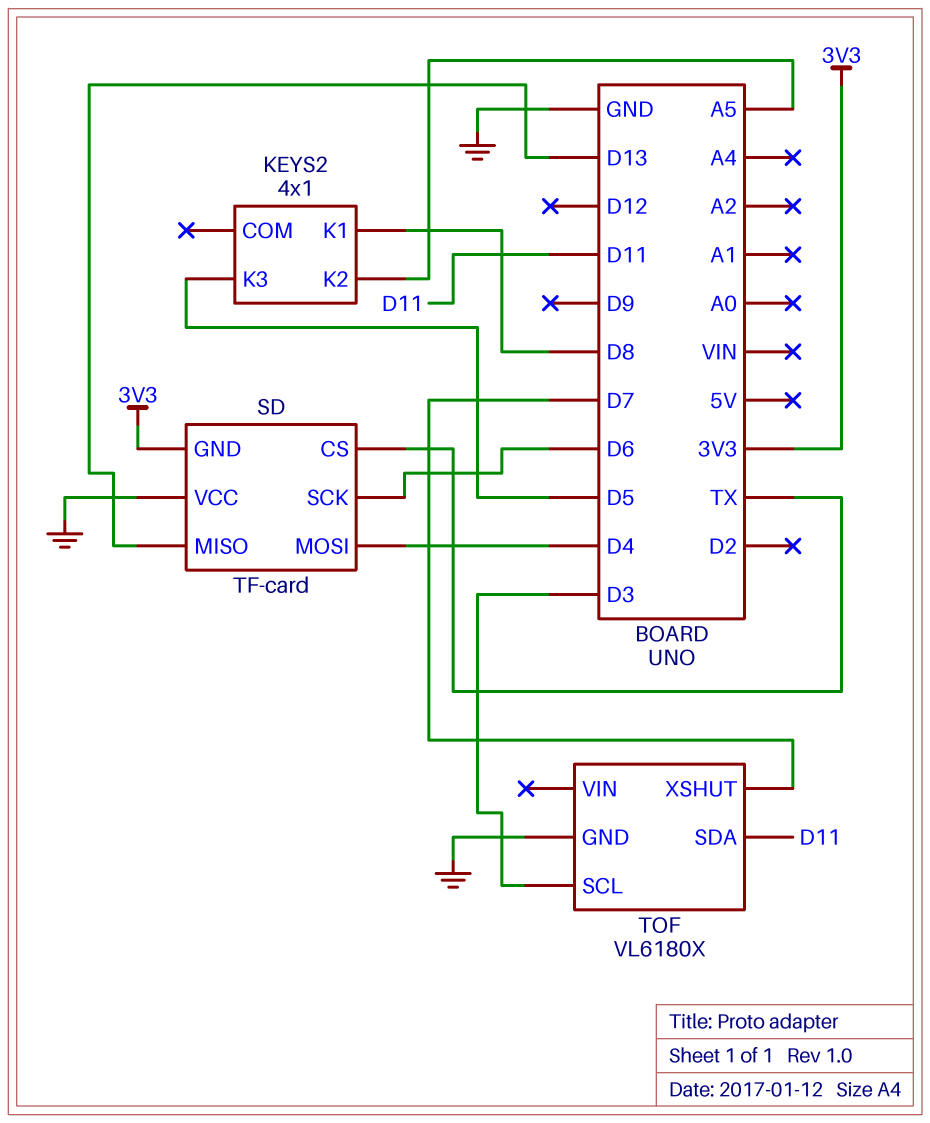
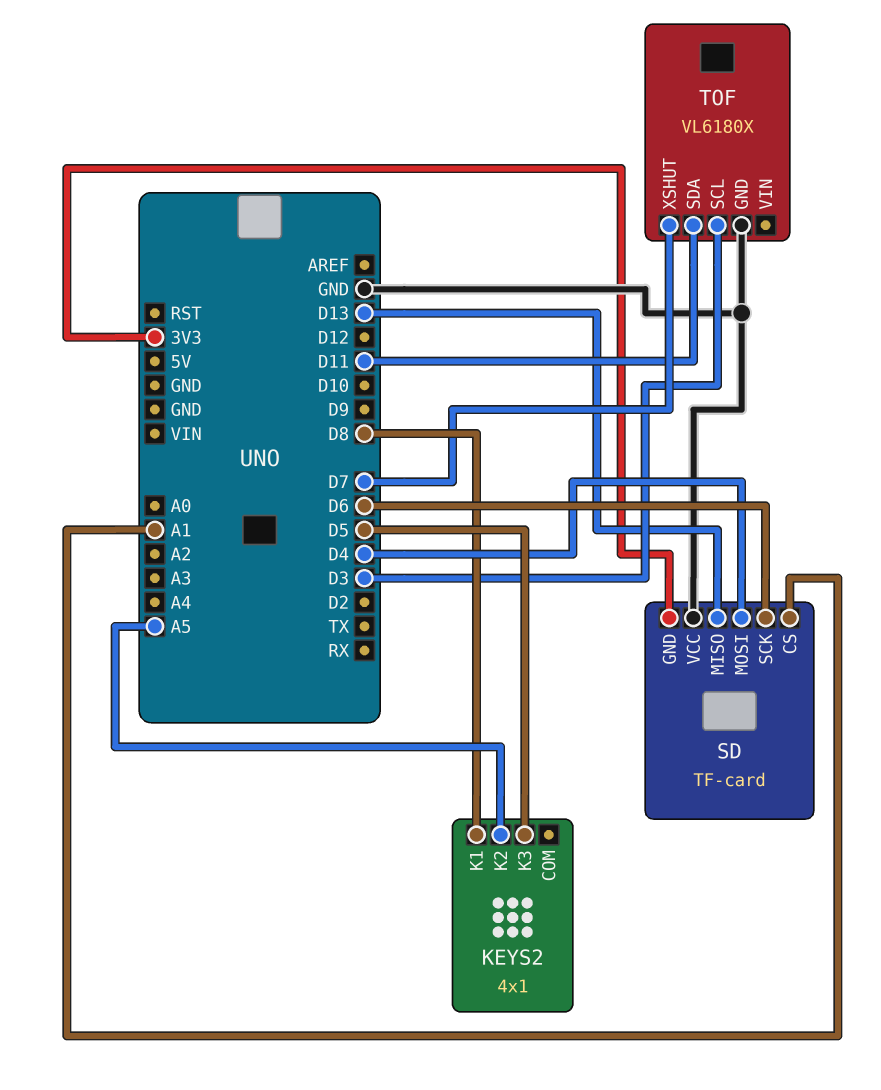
SD pin CS: TX -> A1

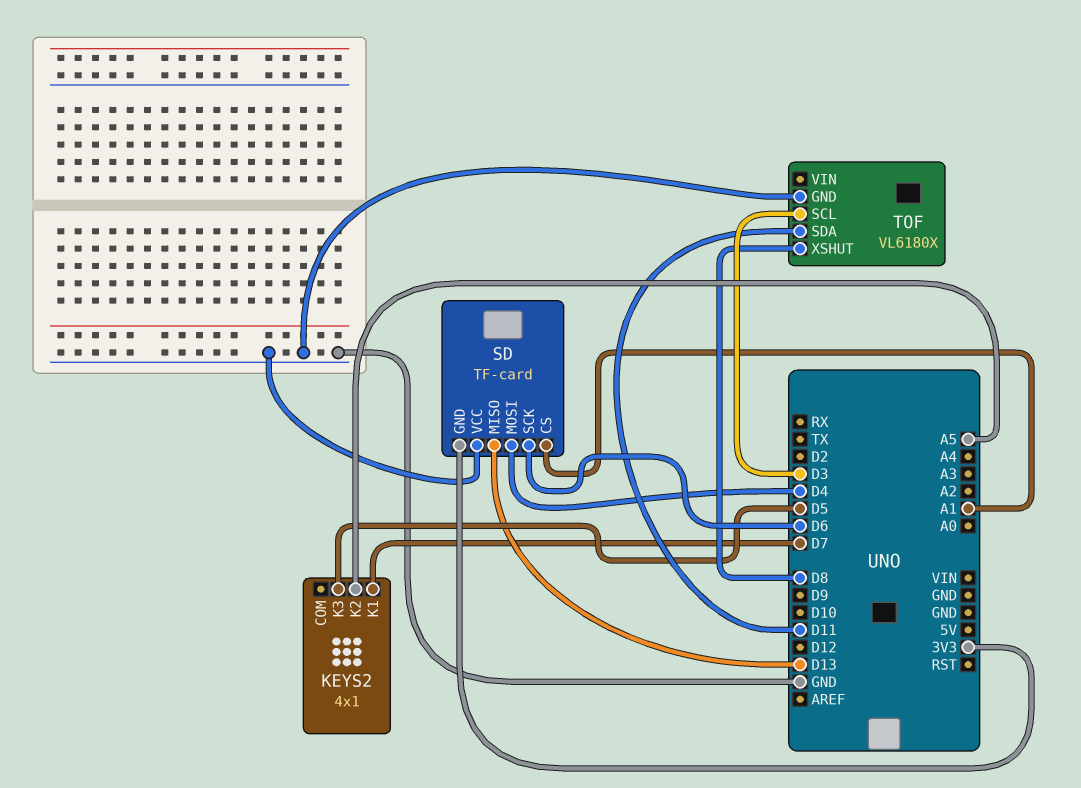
KEYS2 pin K1: D8 -> D7
TOF pin XSHUT: D7 -> D8

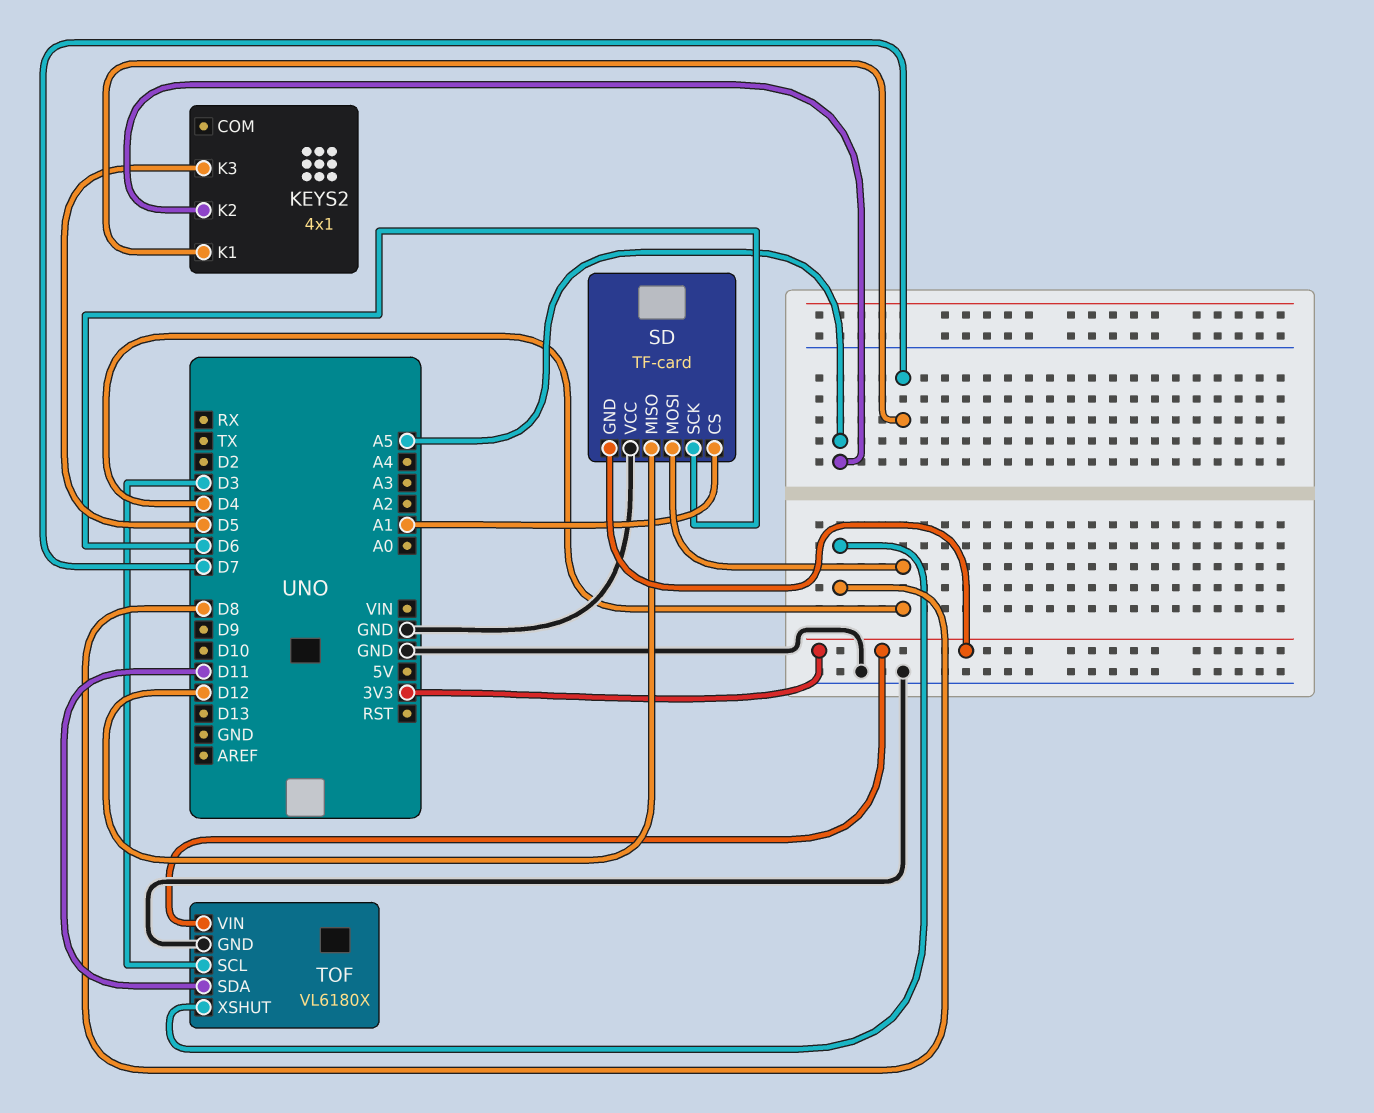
SD pin MISO: D13 -> D12
TOF pin VIN: none -> 3V3

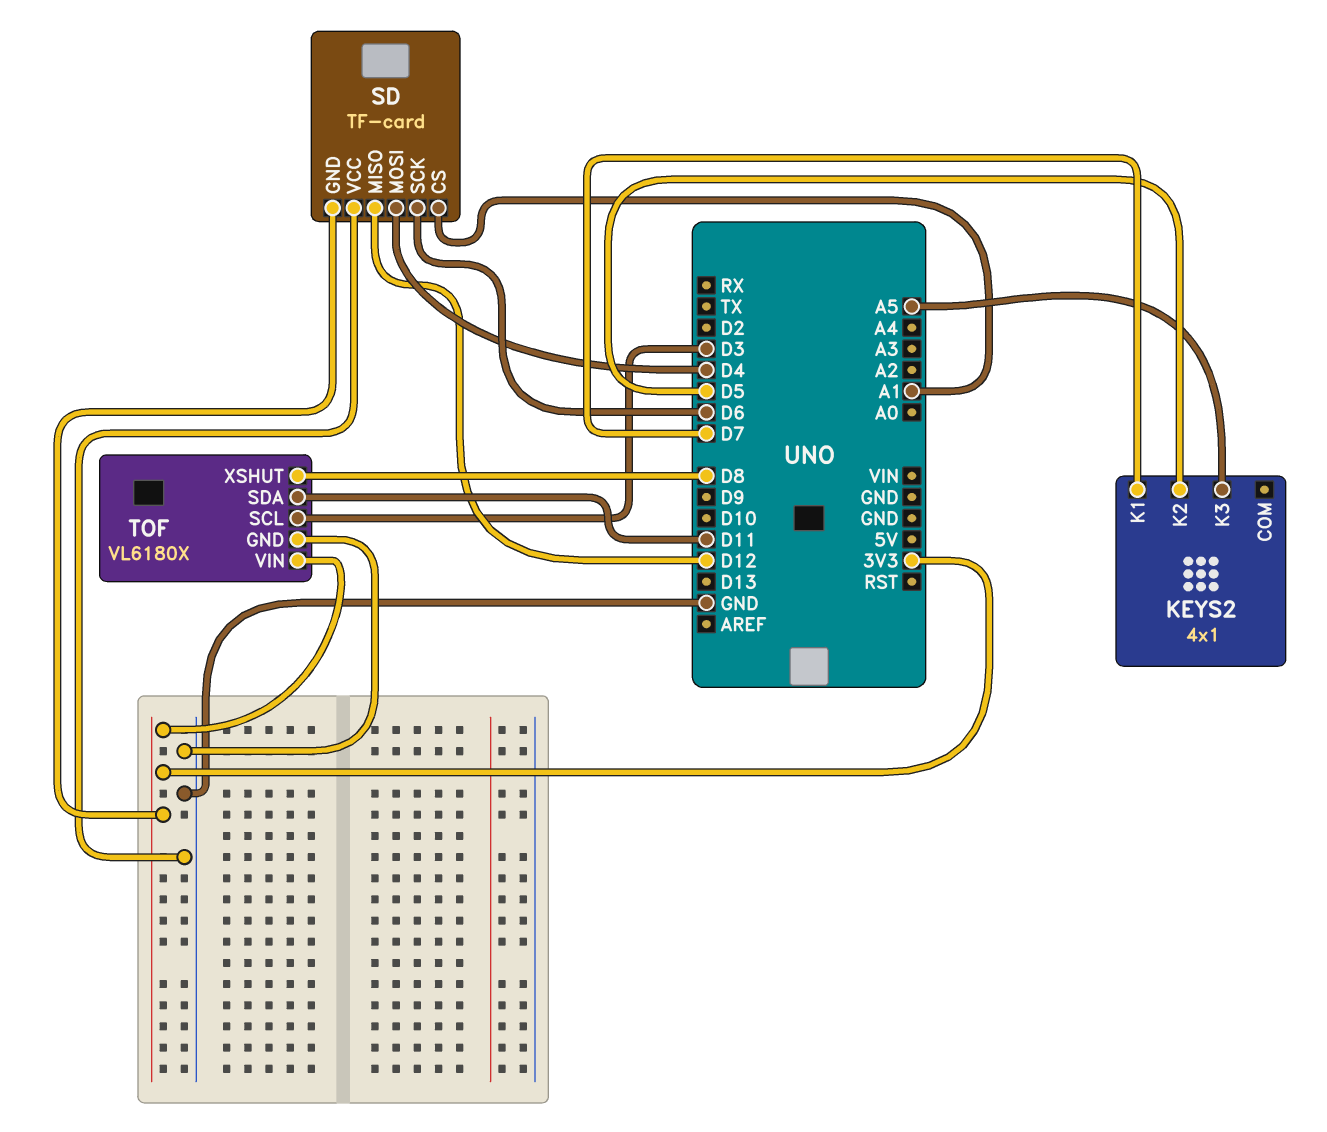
KEYS2 pin K2: A5 -> D5
KEYS2 pin K3: D5 -> A5

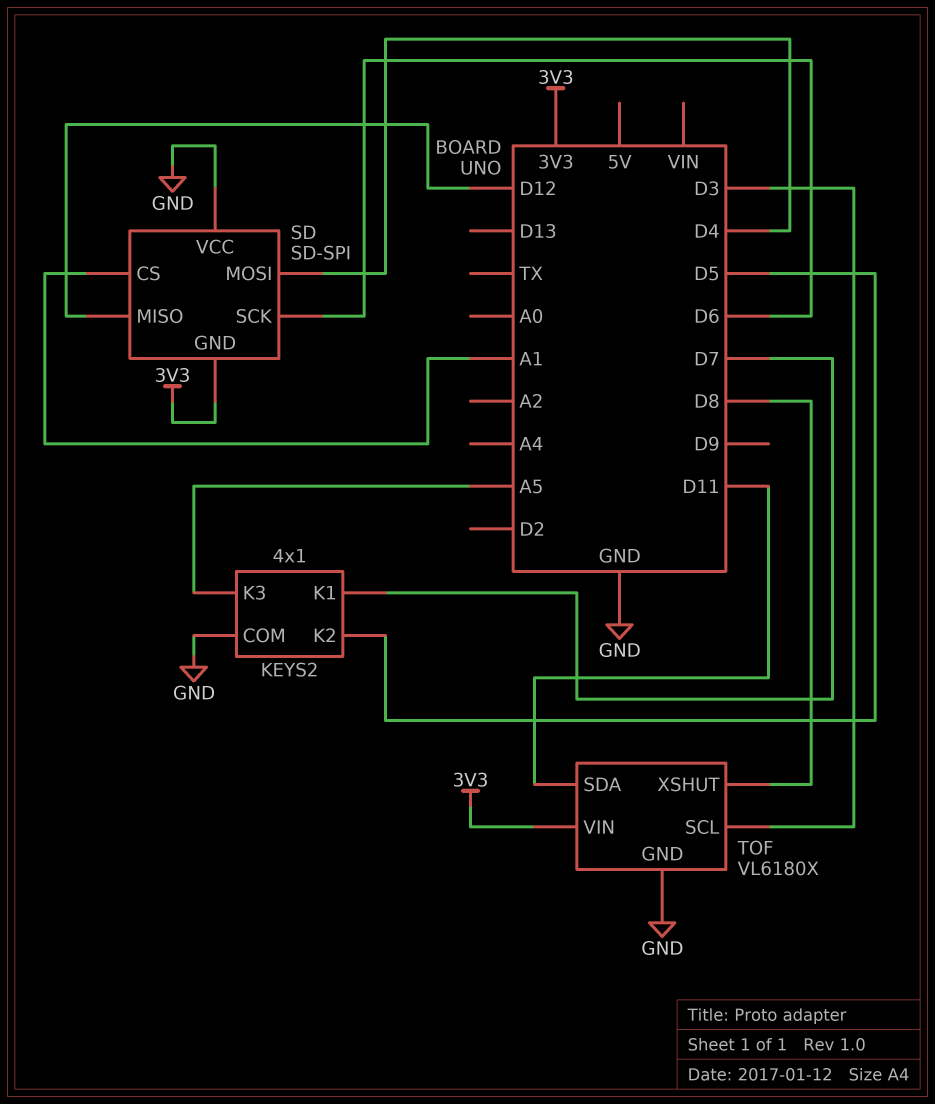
KEYS2 pin COM: none -> GND
SD: TF-card -> SD-SPI

